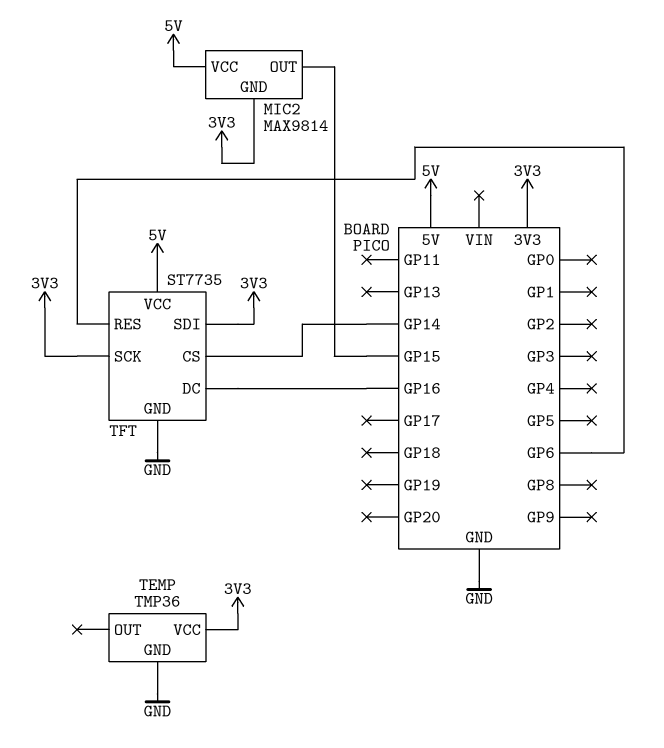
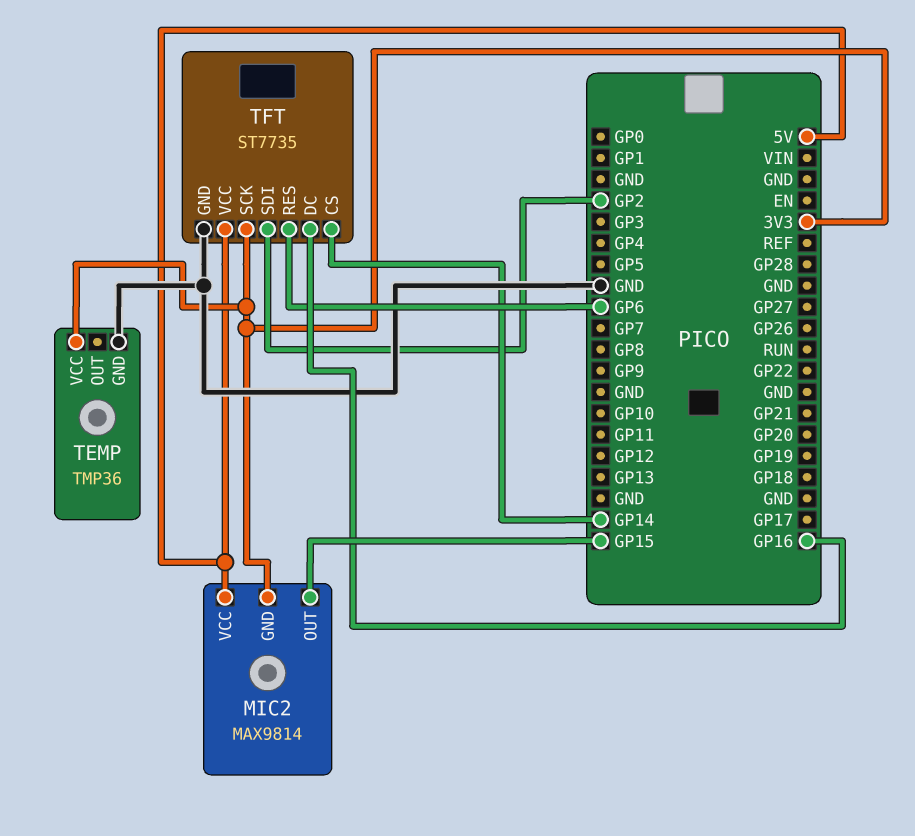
TFT pin SDI: 3V3 -> GP2

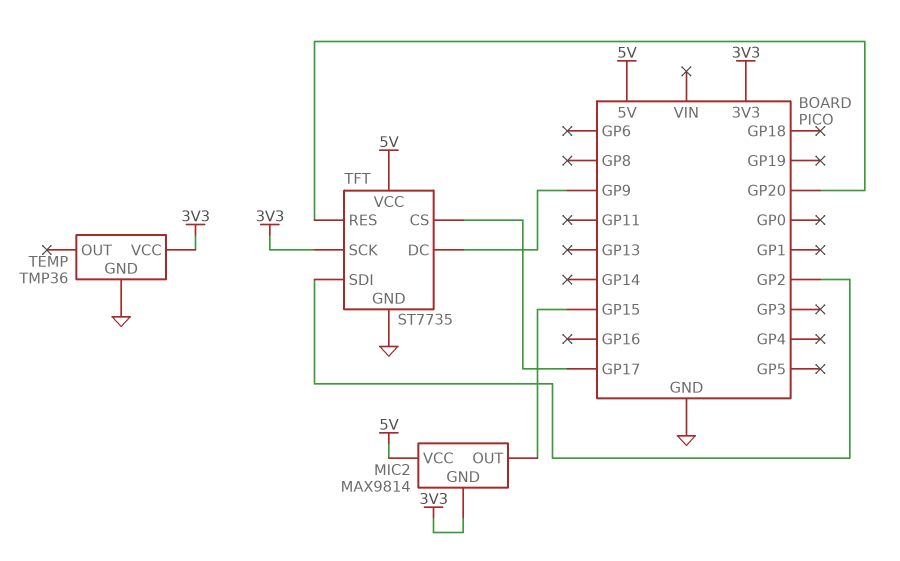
TFT pin CS: GP14 -> GP17
TFT pin DC: GP16 -> GP9
TFT pin RES: GP6 -> GP20

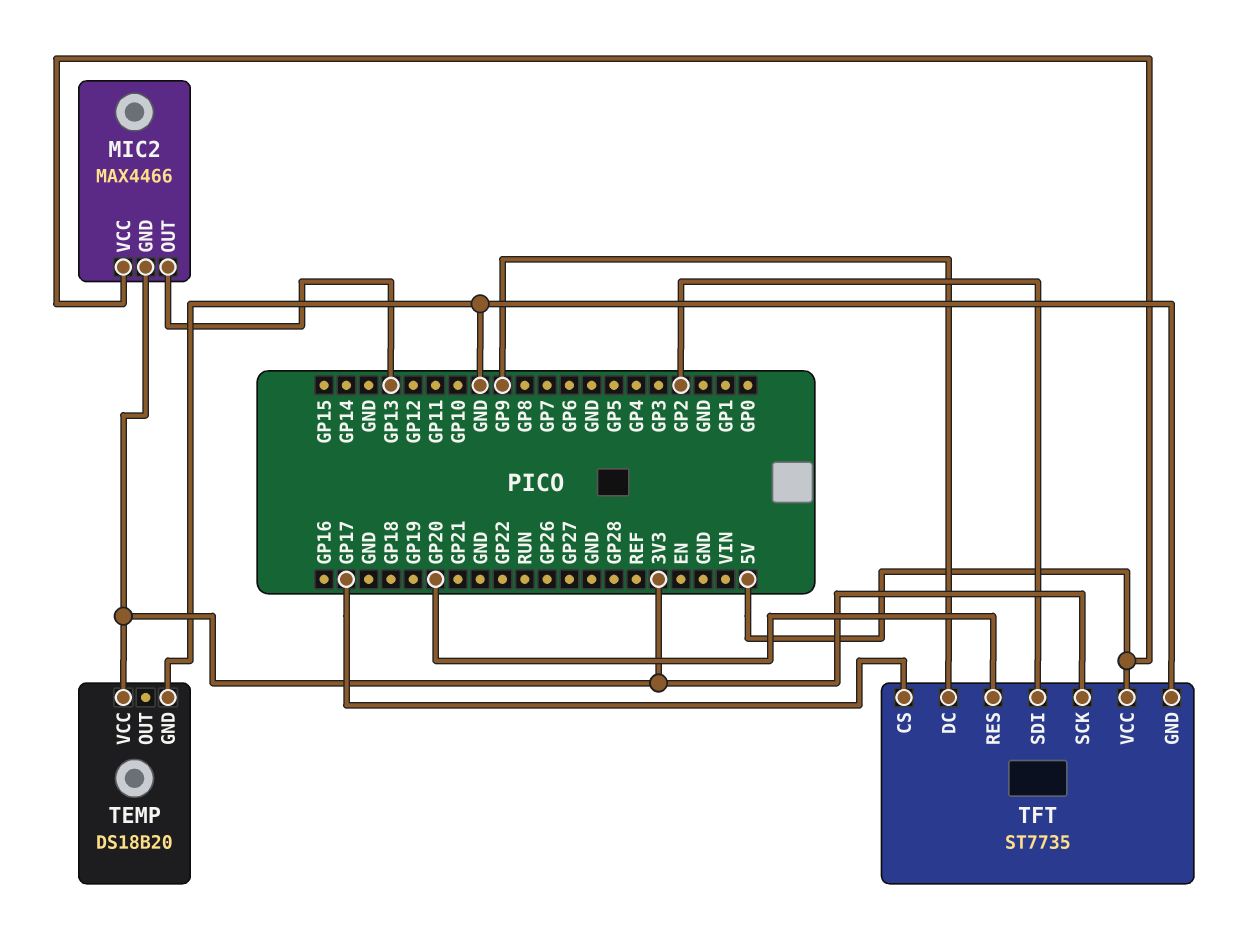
MIC2: MAX9814 -> MAX4466
MIC2 pin OUT: GP15 -> GP13
TEMP: TMP36 -> DS18B20

